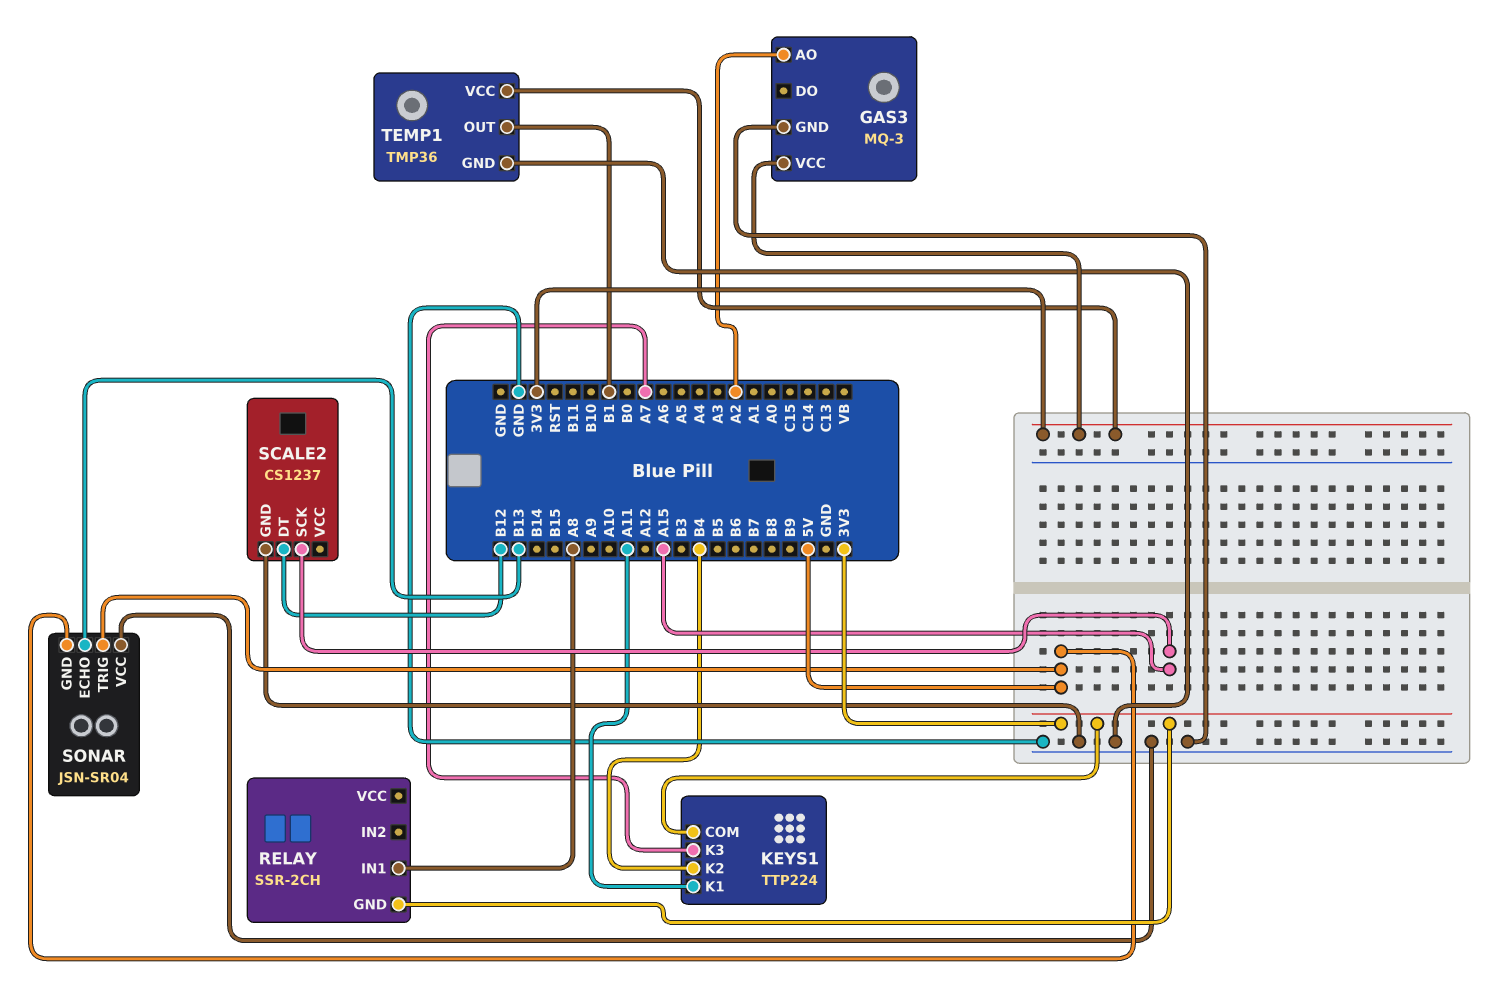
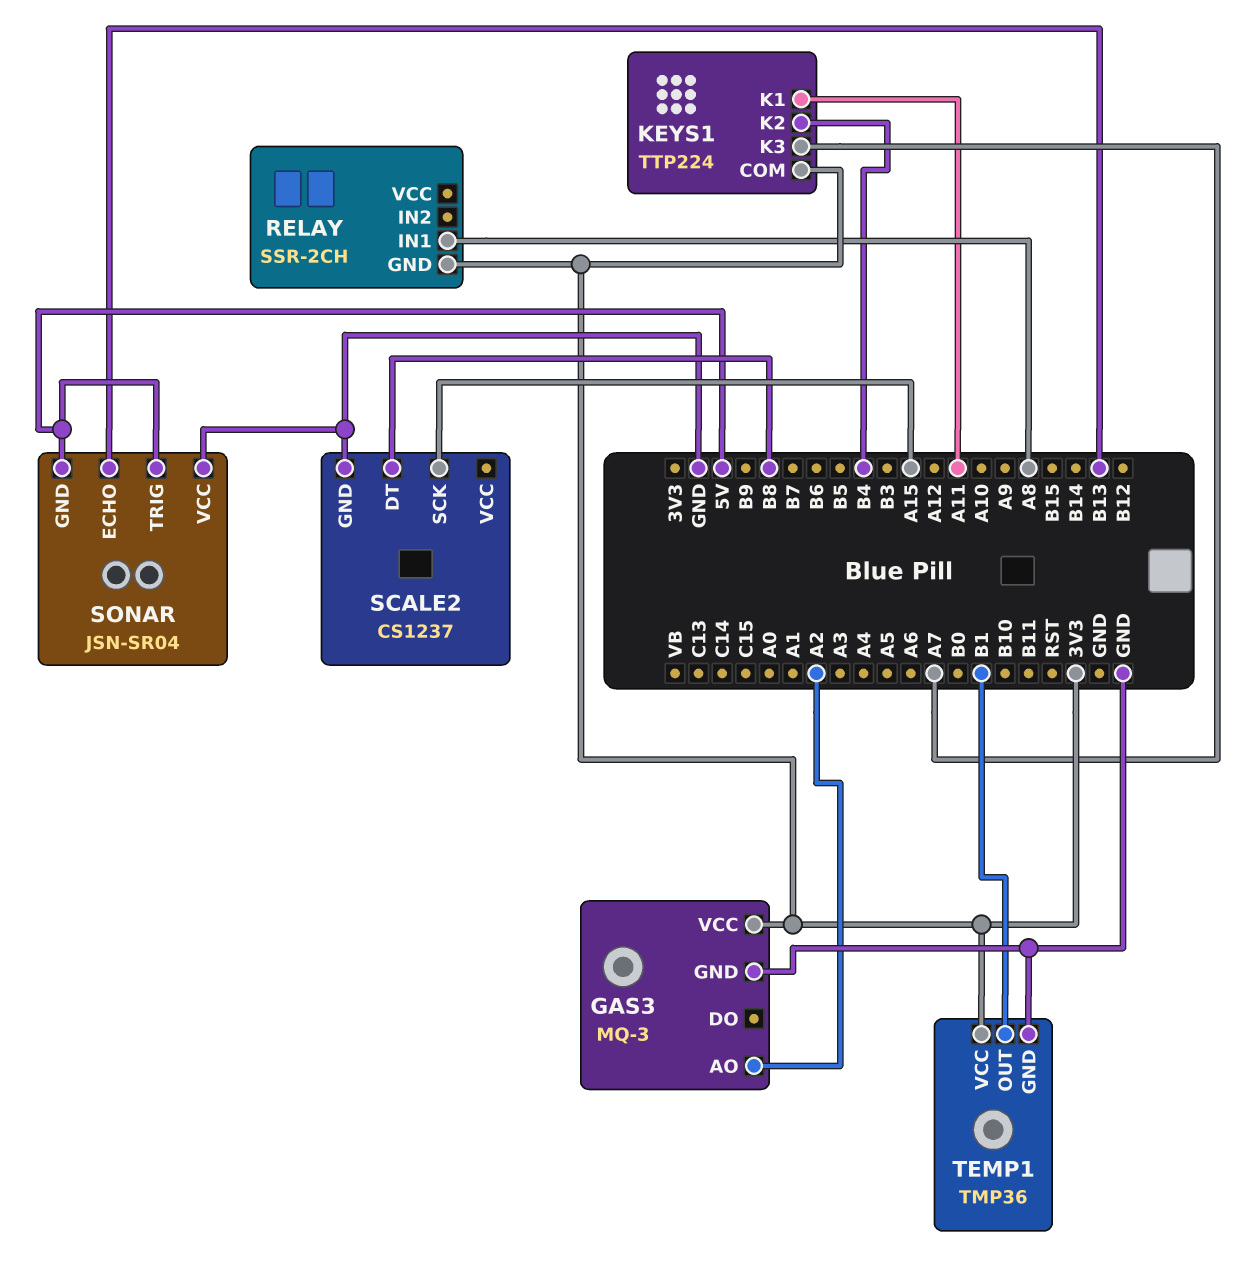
SCALE2 pin DT: B12 -> B8

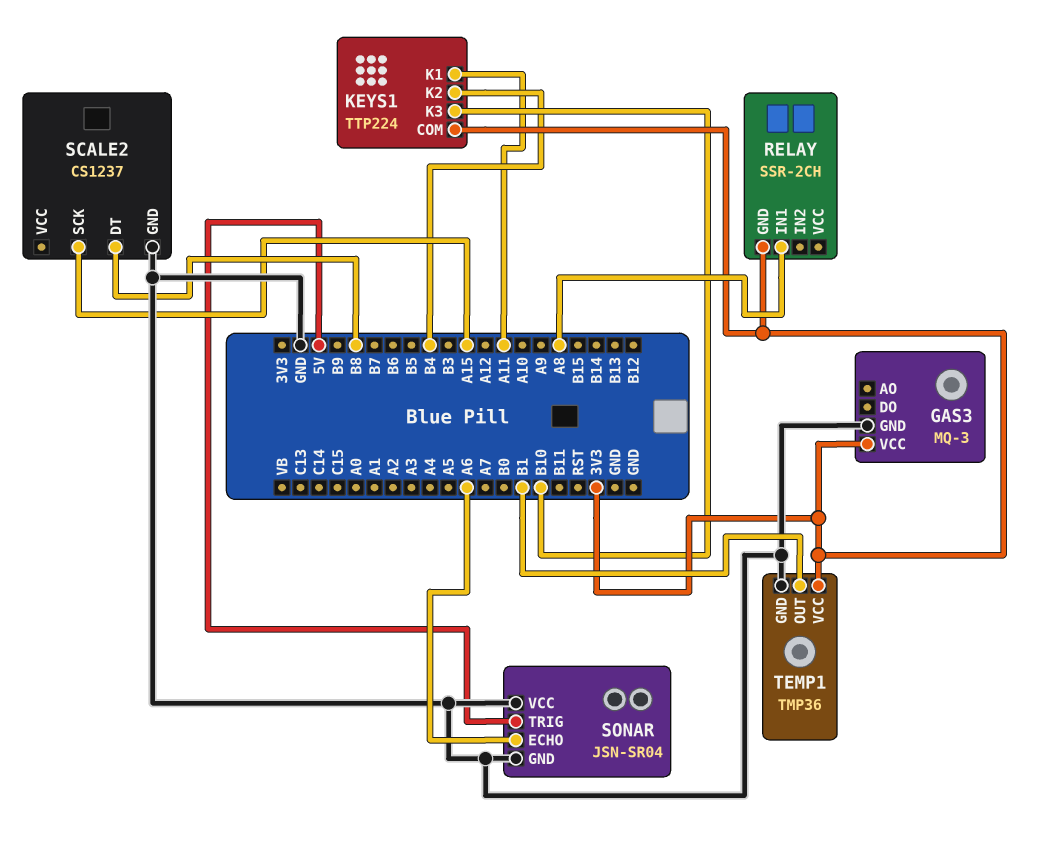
GAS3 pin AO: A2 -> none
KEYS1 pin K3: A7 -> B10
SONAR pin ECHO: B13 -> A6
SONAR pin GND: 5V -> GND

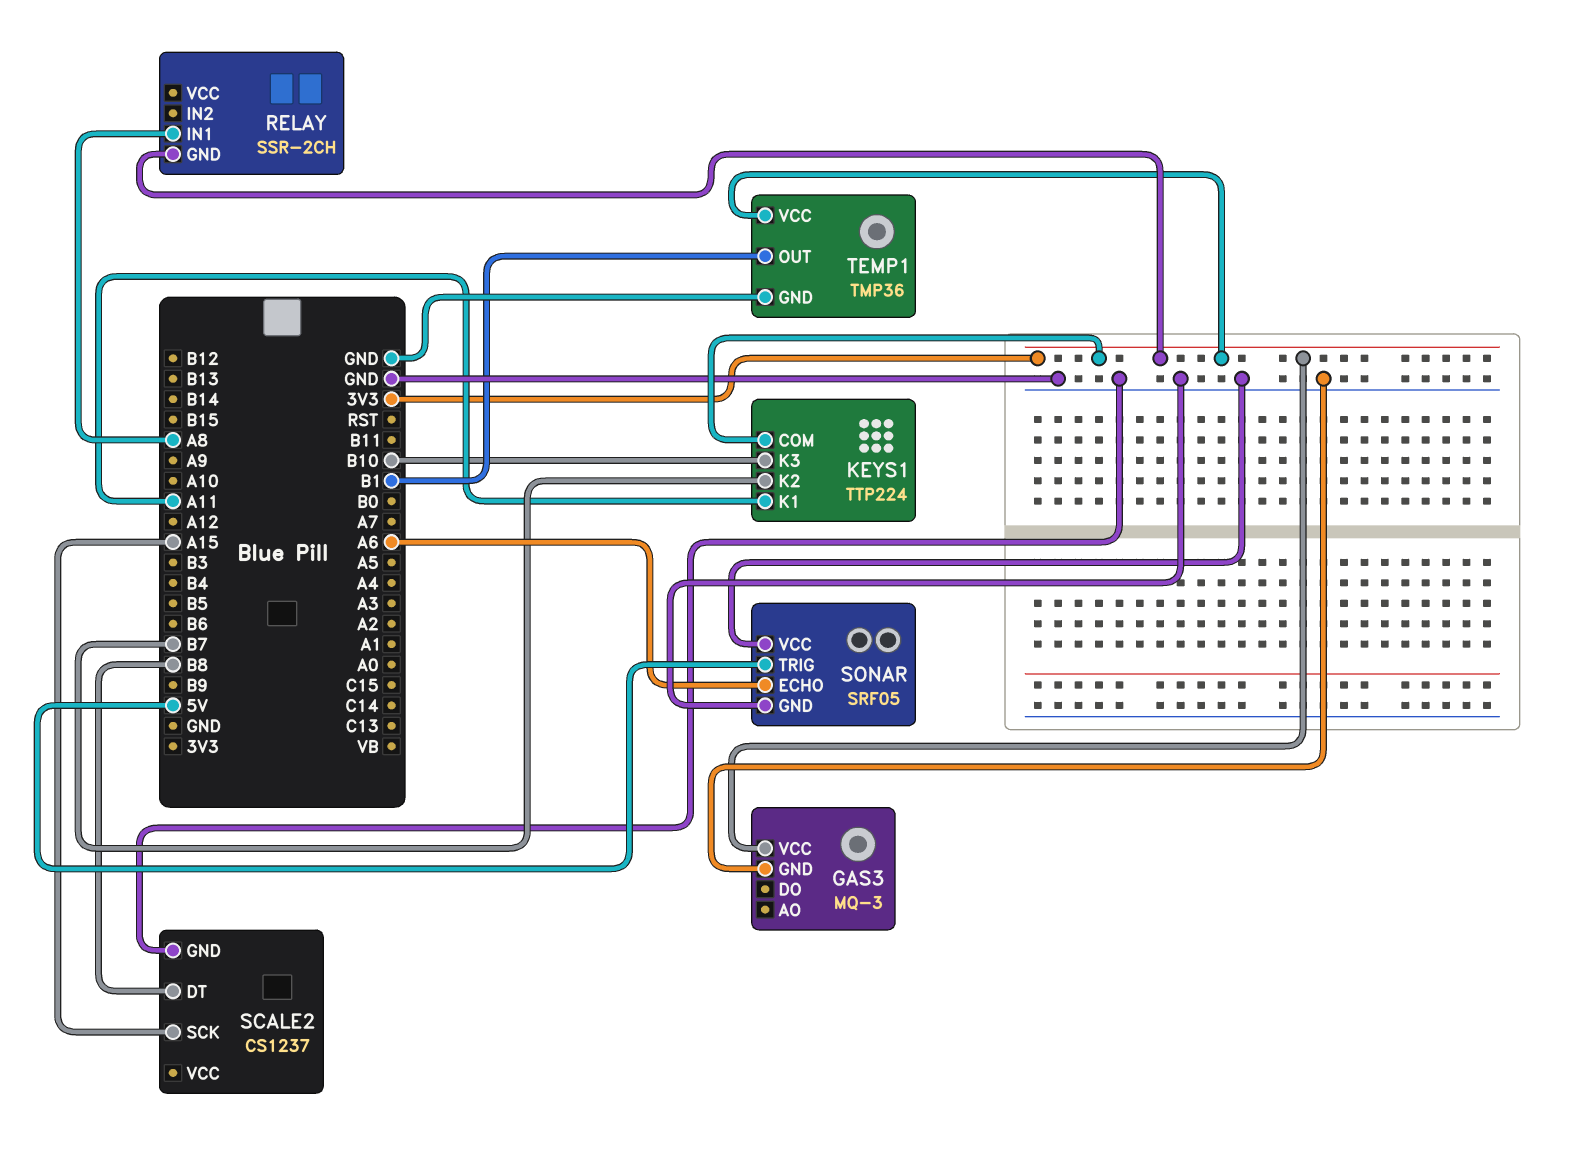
KEYS1 pin K2: B4 -> B7
SONAR: JSN-SR04 -> SRF05

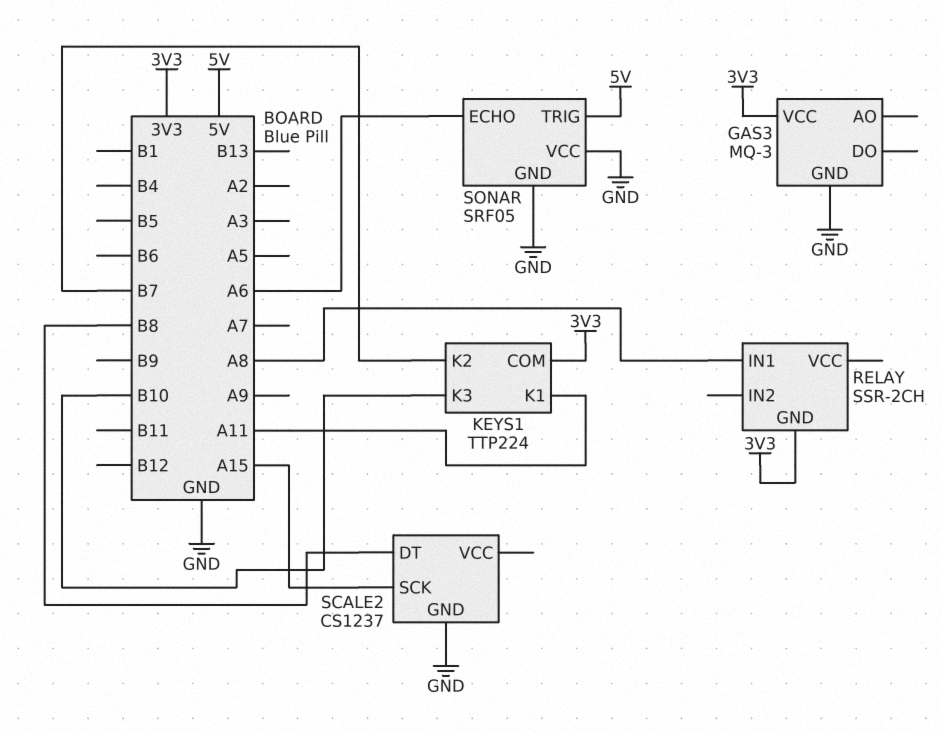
TEMP1: TMP36 -> none
TEMP1 pin GND: GND -> none
TEMP1 pin OUT: B1 -> none
TEMP1 pin VCC: 3V3 -> none

